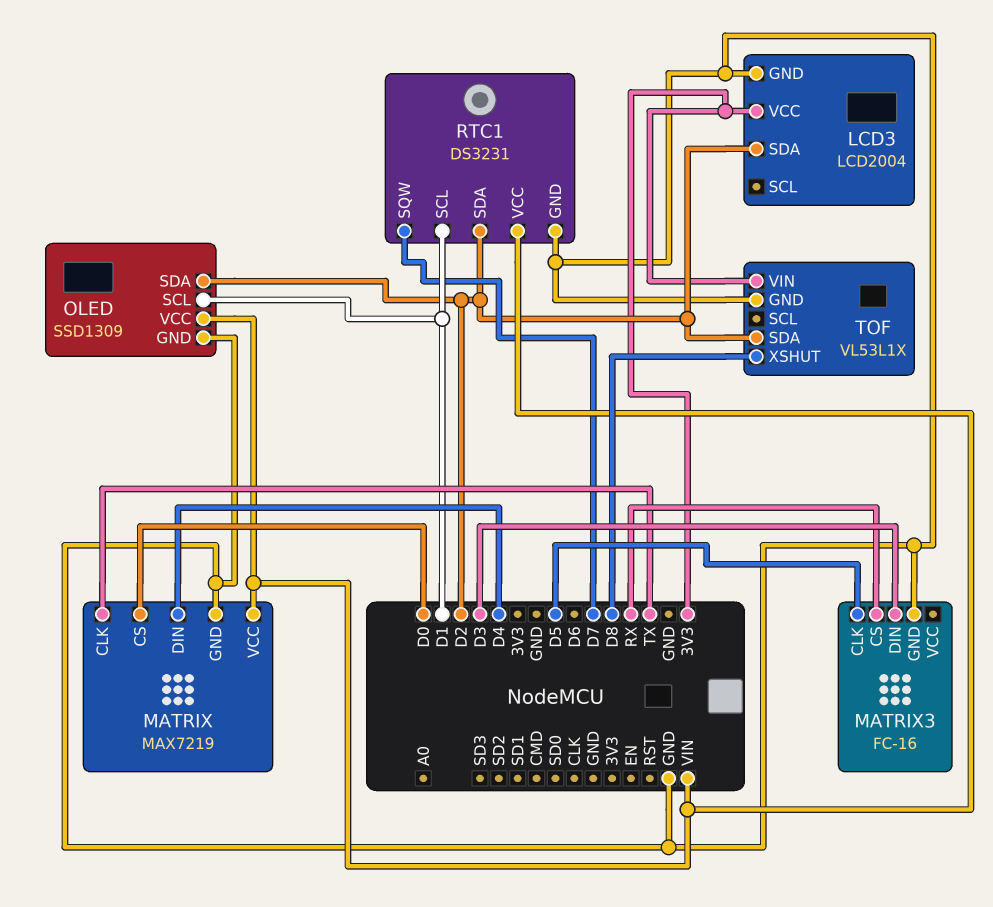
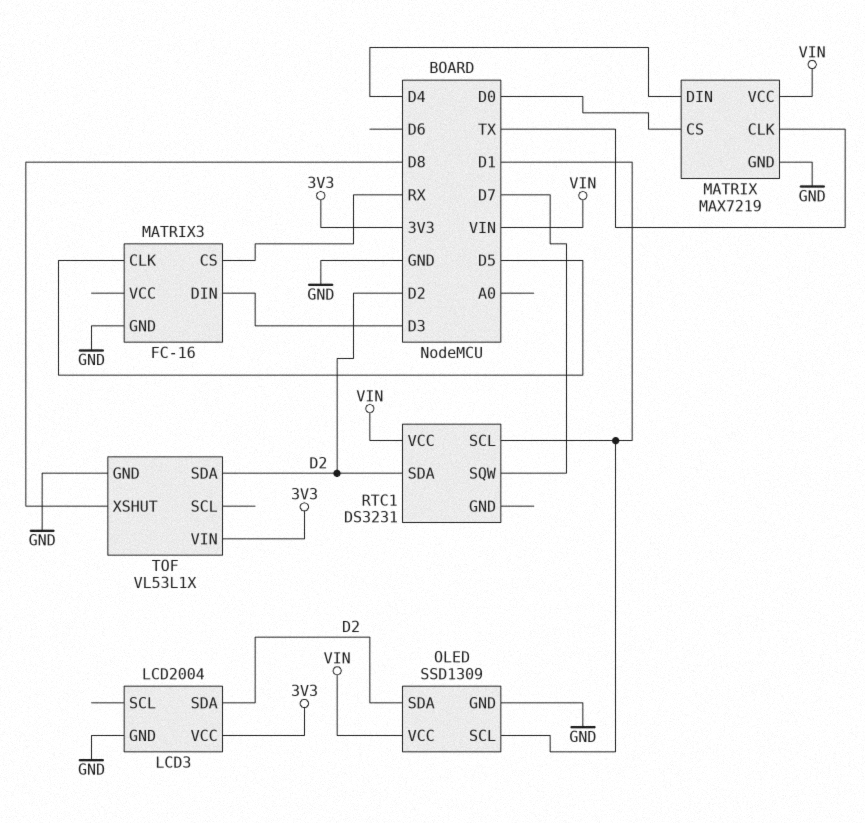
RTC1 pin GND: GND -> none

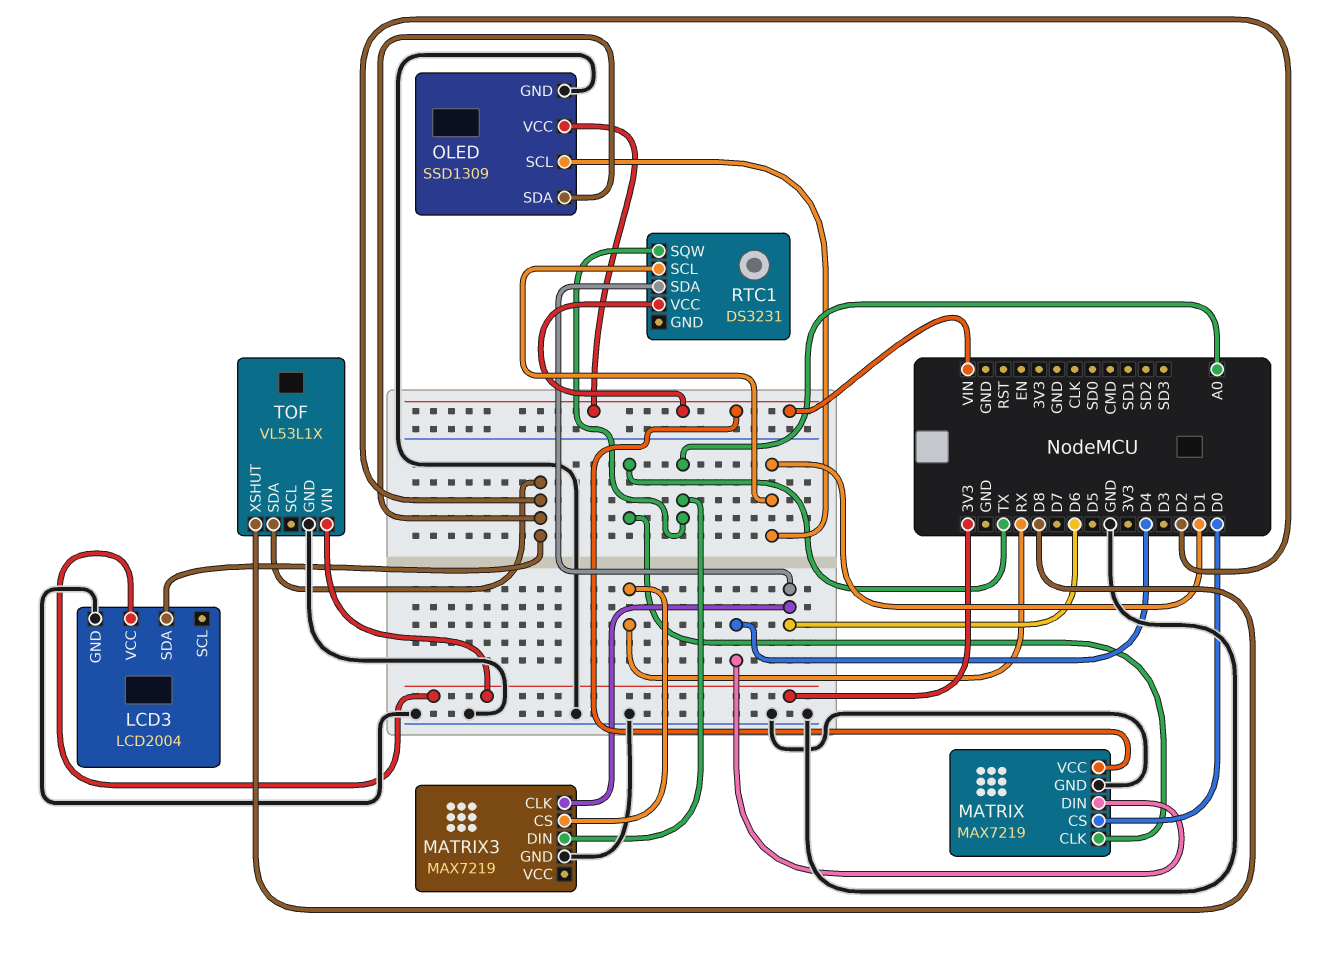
MATRIX3: FC-16 -> MAX7219
MATRIX3 pin CLK: D5 -> D6
MATRIX3 pin DIN: D3 -> A0
RTC1 pin SDA: D2 -> D6
RTC1 pin SQW: D7 -> A0

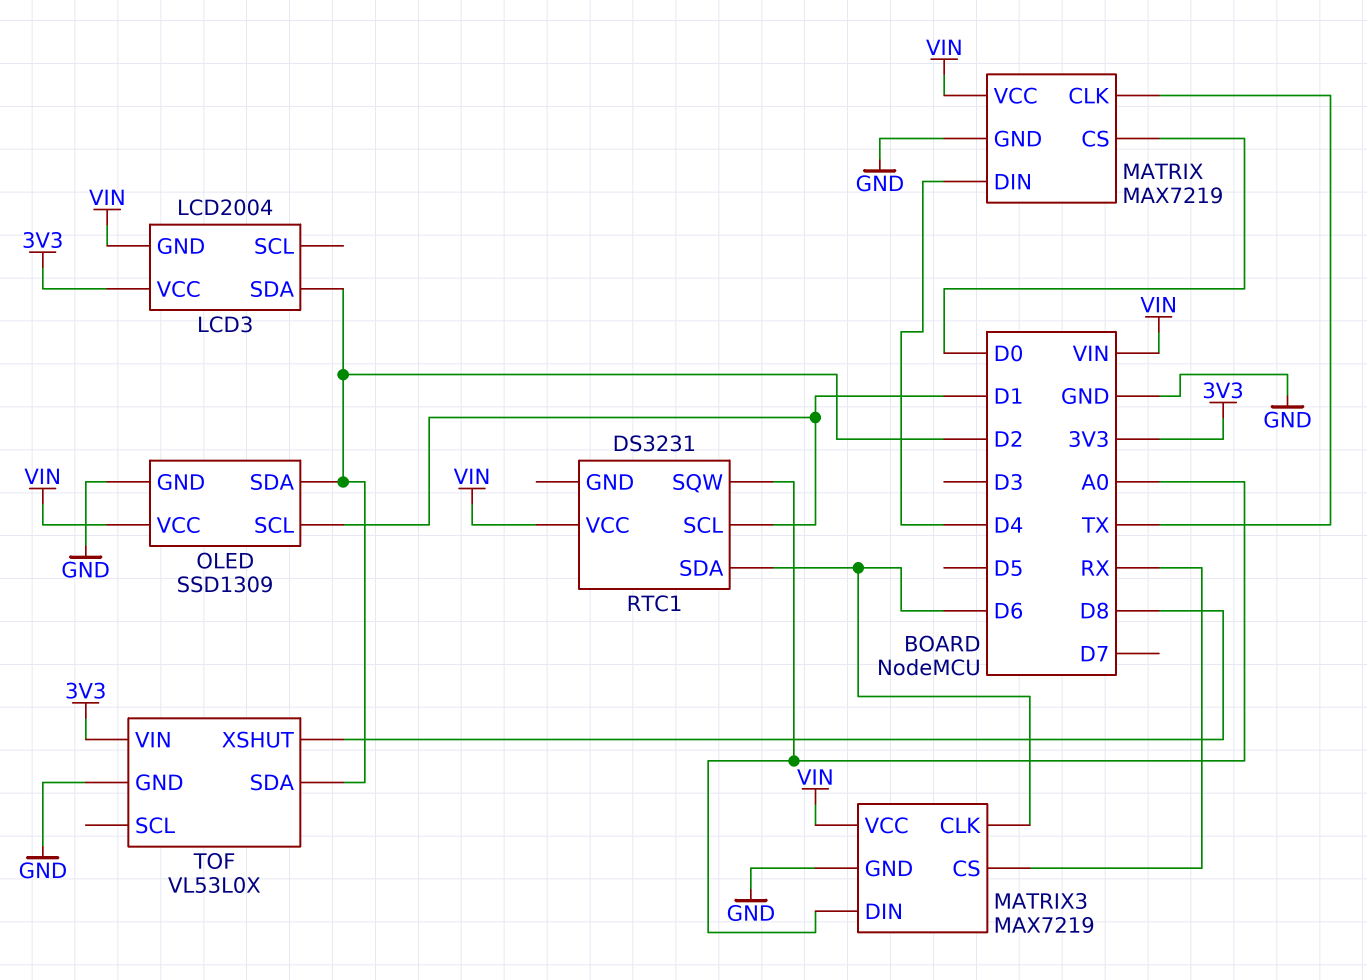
LCD3 pin GND: GND -> VIN
MATRIX3 pin VCC: none -> VIN
TOF: VL53L1X -> VL53L0X

